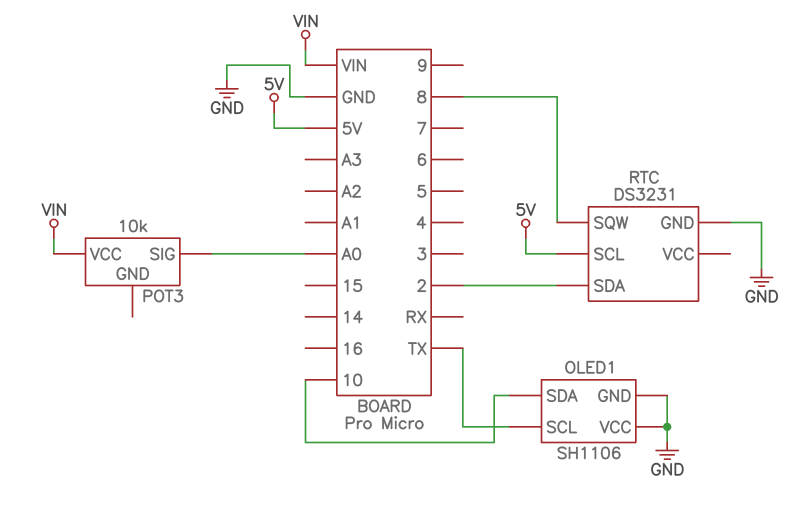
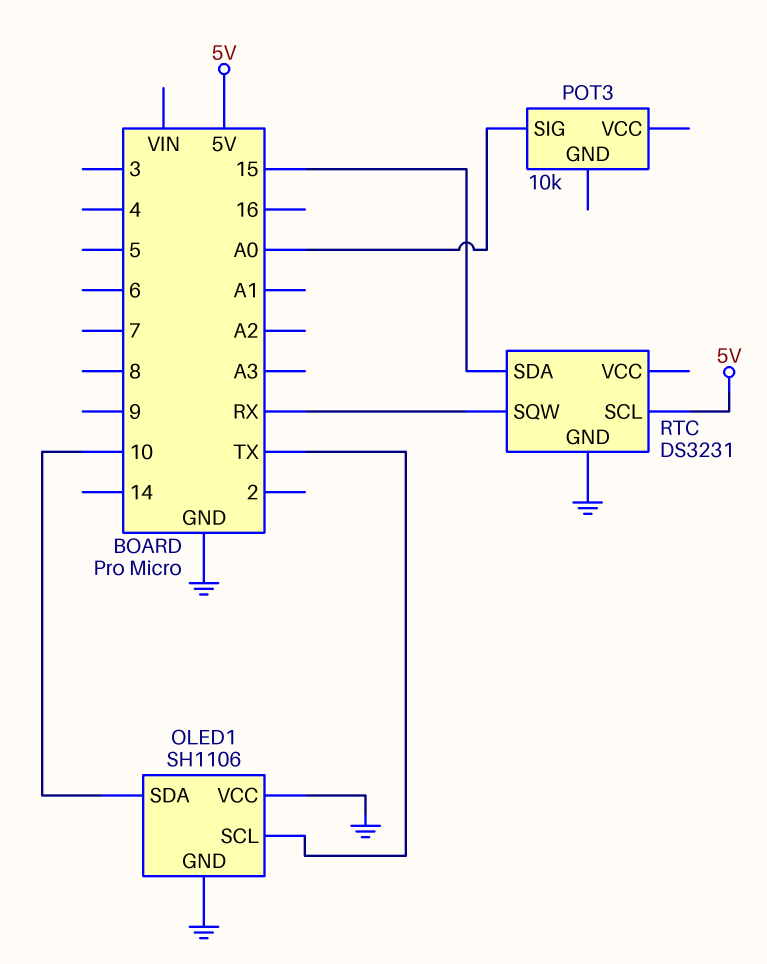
POT3 pin VCC: VIN -> none
RTC pin SDA: 2 -> 15
RTC pin SQW: 8 -> RX

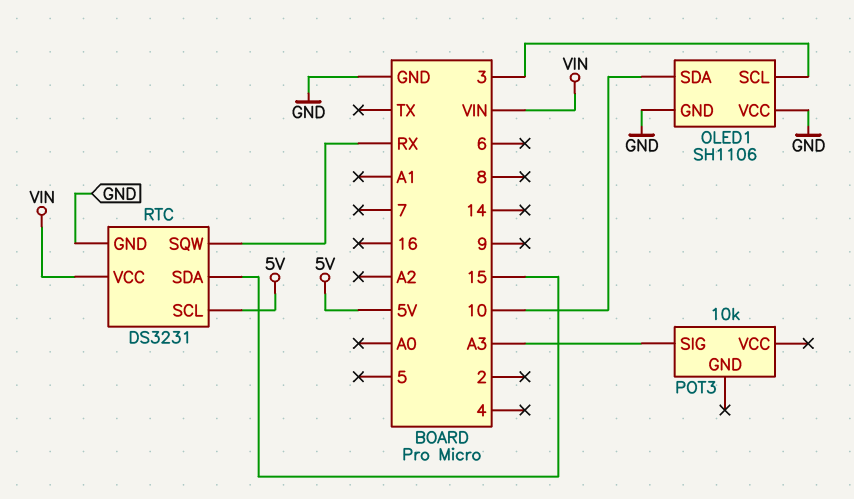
OLED1 pin SCL: TX -> 3
POT3 pin SIG: A0 -> A3
RTC pin VCC: none -> VIN

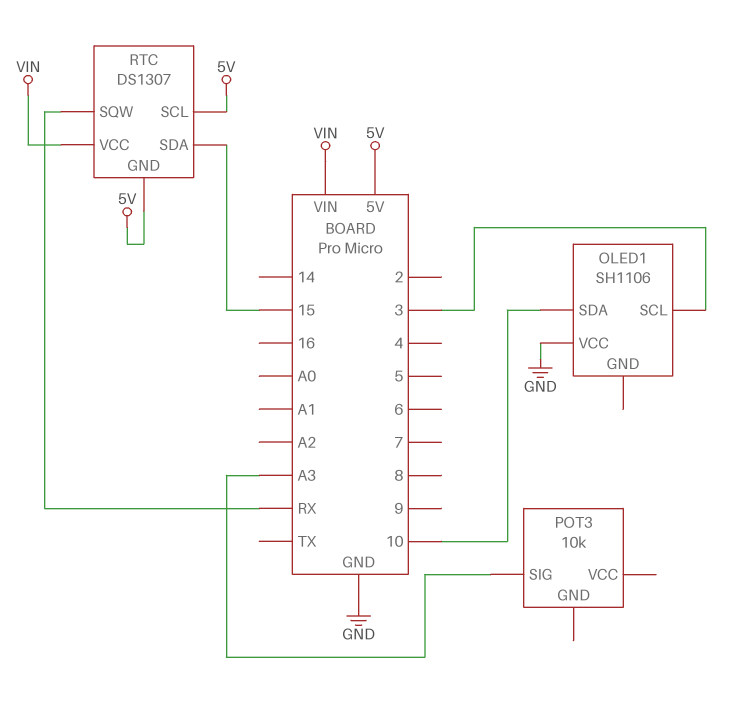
OLED1 pin GND: GND -> none
RTC: DS3231 -> DS1307
RTC pin GND: GND -> 5V

